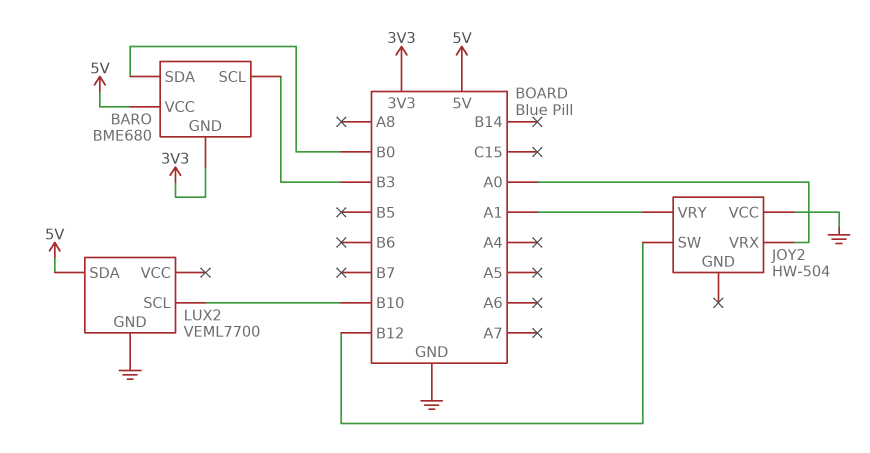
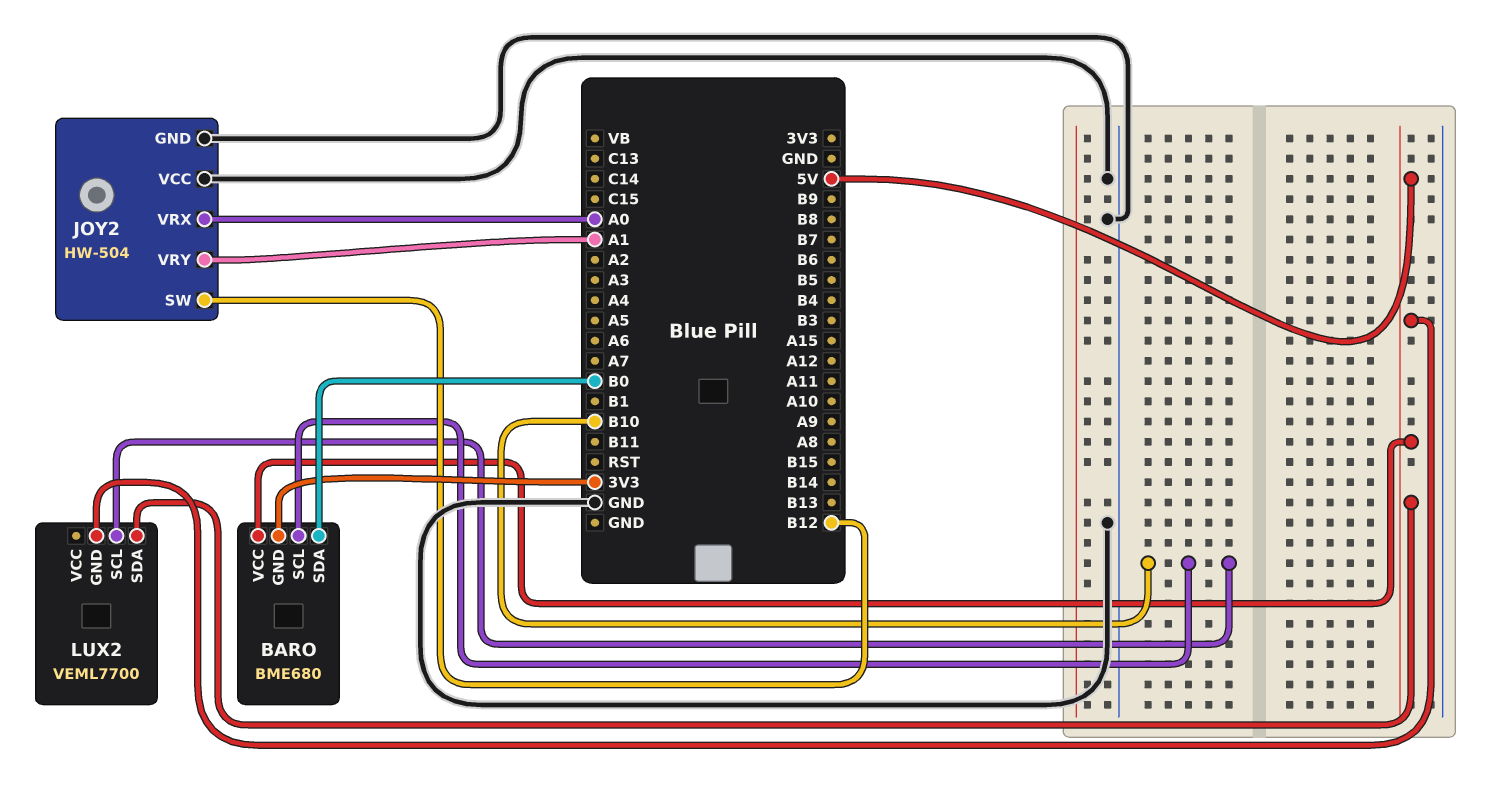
BARO pin SCL: B3 -> B10
JOY2 pin GND: none -> GND
LUX2 pin GND: GND -> 5V

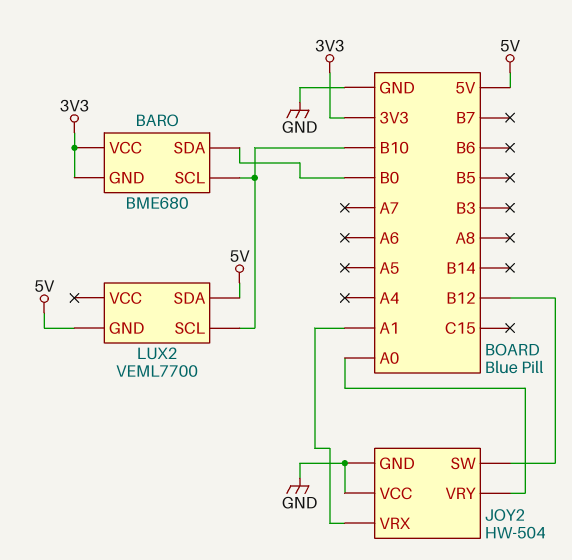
BARO pin VCC: 5V -> 3V3
JOY2 pin VRX: A0 -> A1
JOY2 pin VRY: A1 -> A0

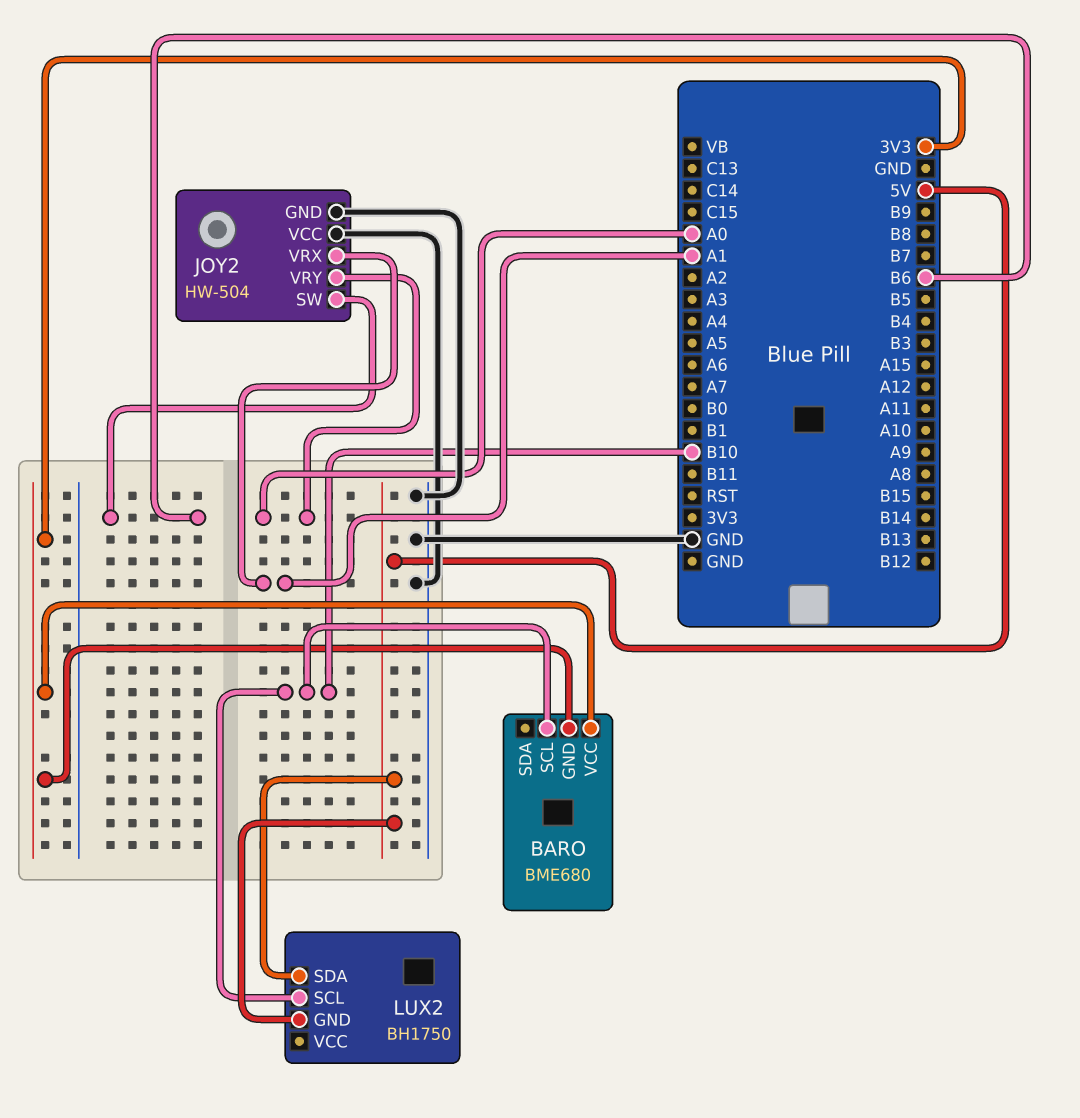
BARO pin SDA: B0 -> none
JOY2 pin SW: B12 -> B6
LUX2: VEML7700 -> BH1750

